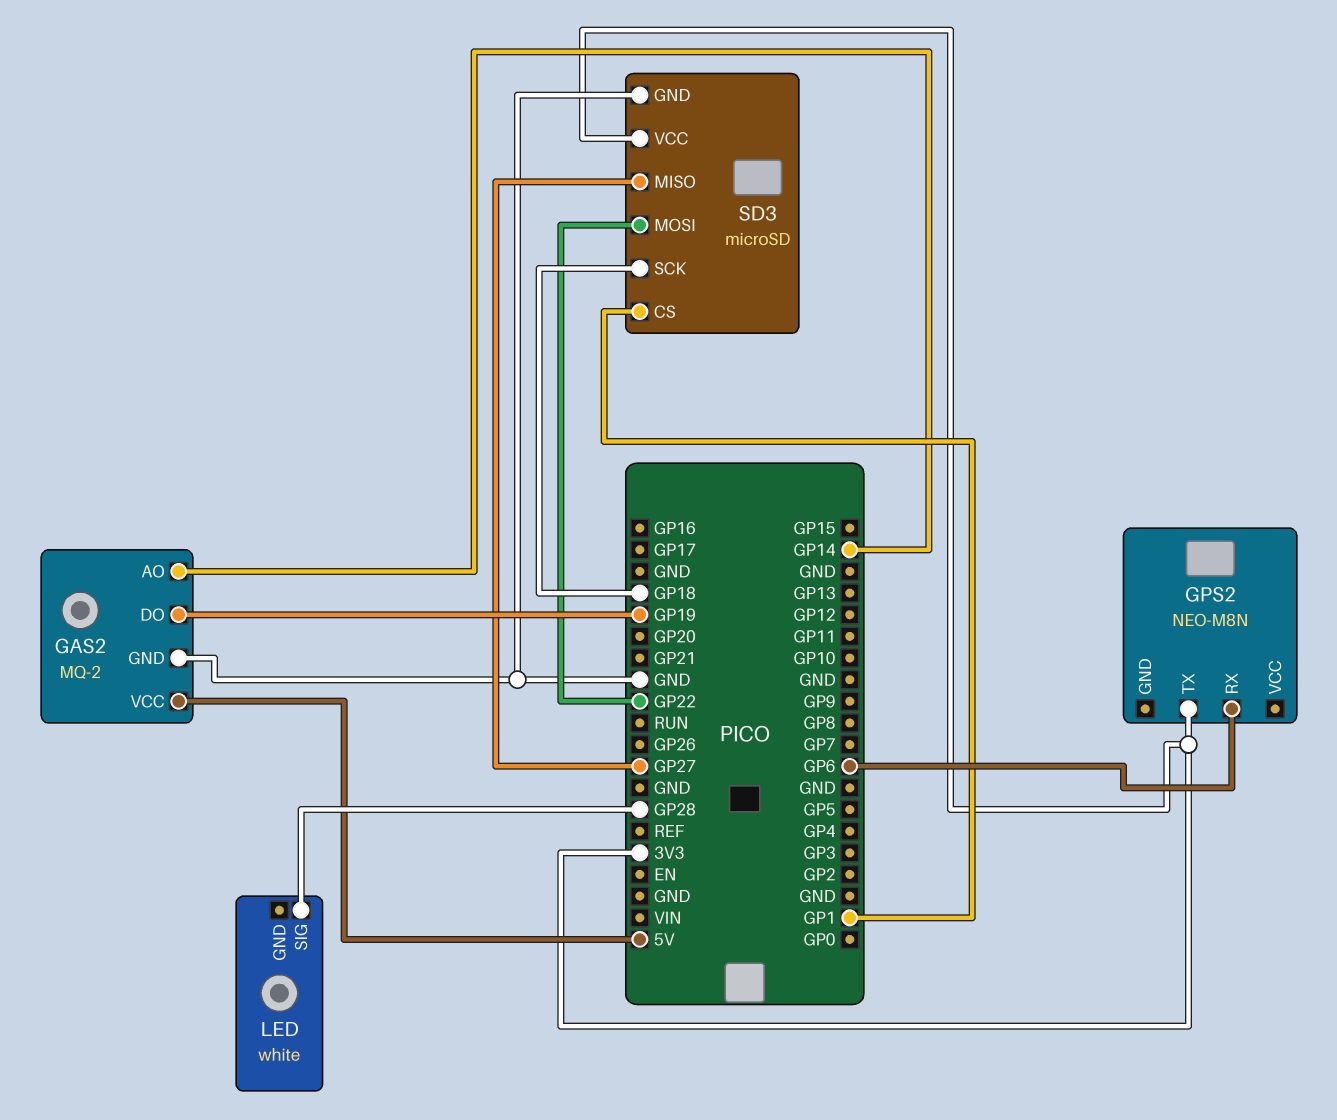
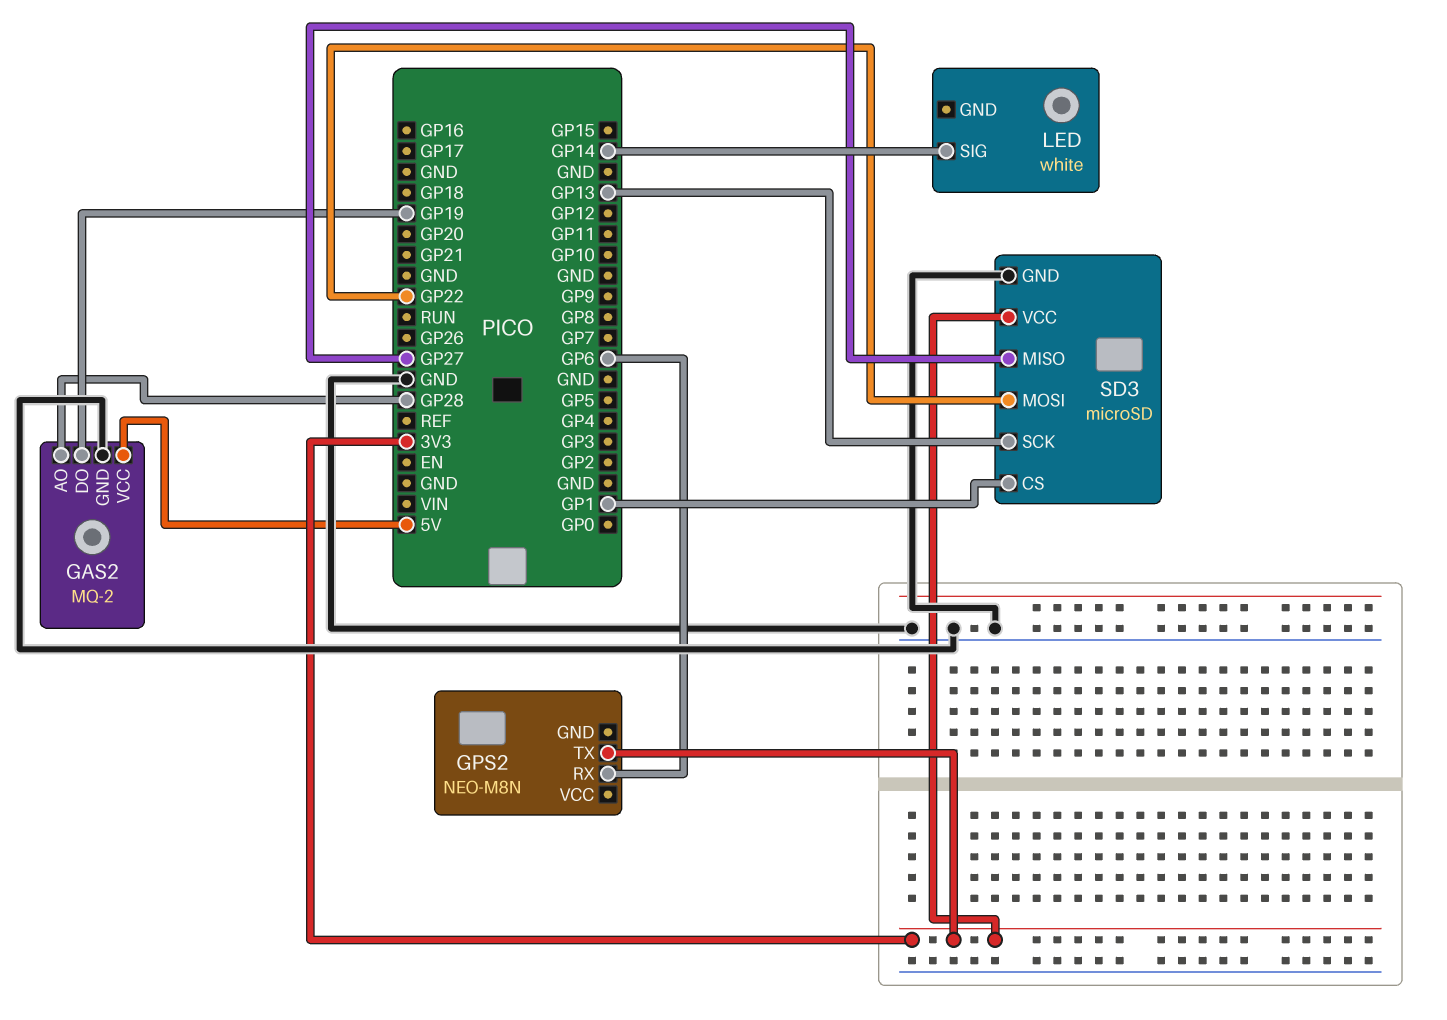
GAS2 pin AO: GP14 -> GP28
LED pin SIG: GP28 -> GP14
SD3 pin SCK: GP18 -> GP13

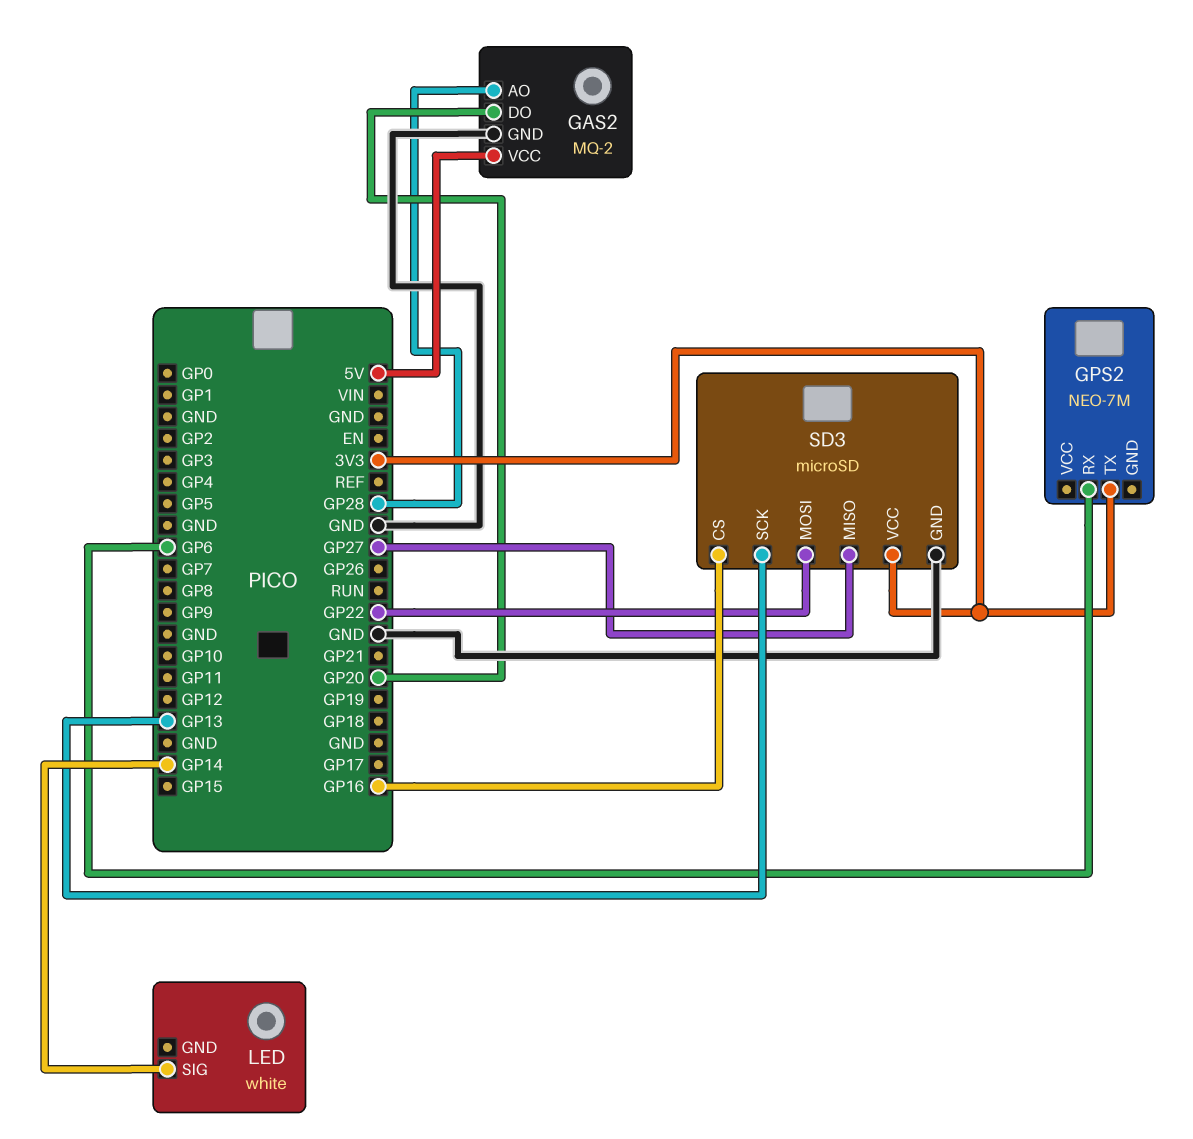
GAS2 pin DO: GP19 -> GP20
GPS2: NEO-M8N -> NEO-7M
SD3 pin CS: GP1 -> GP16

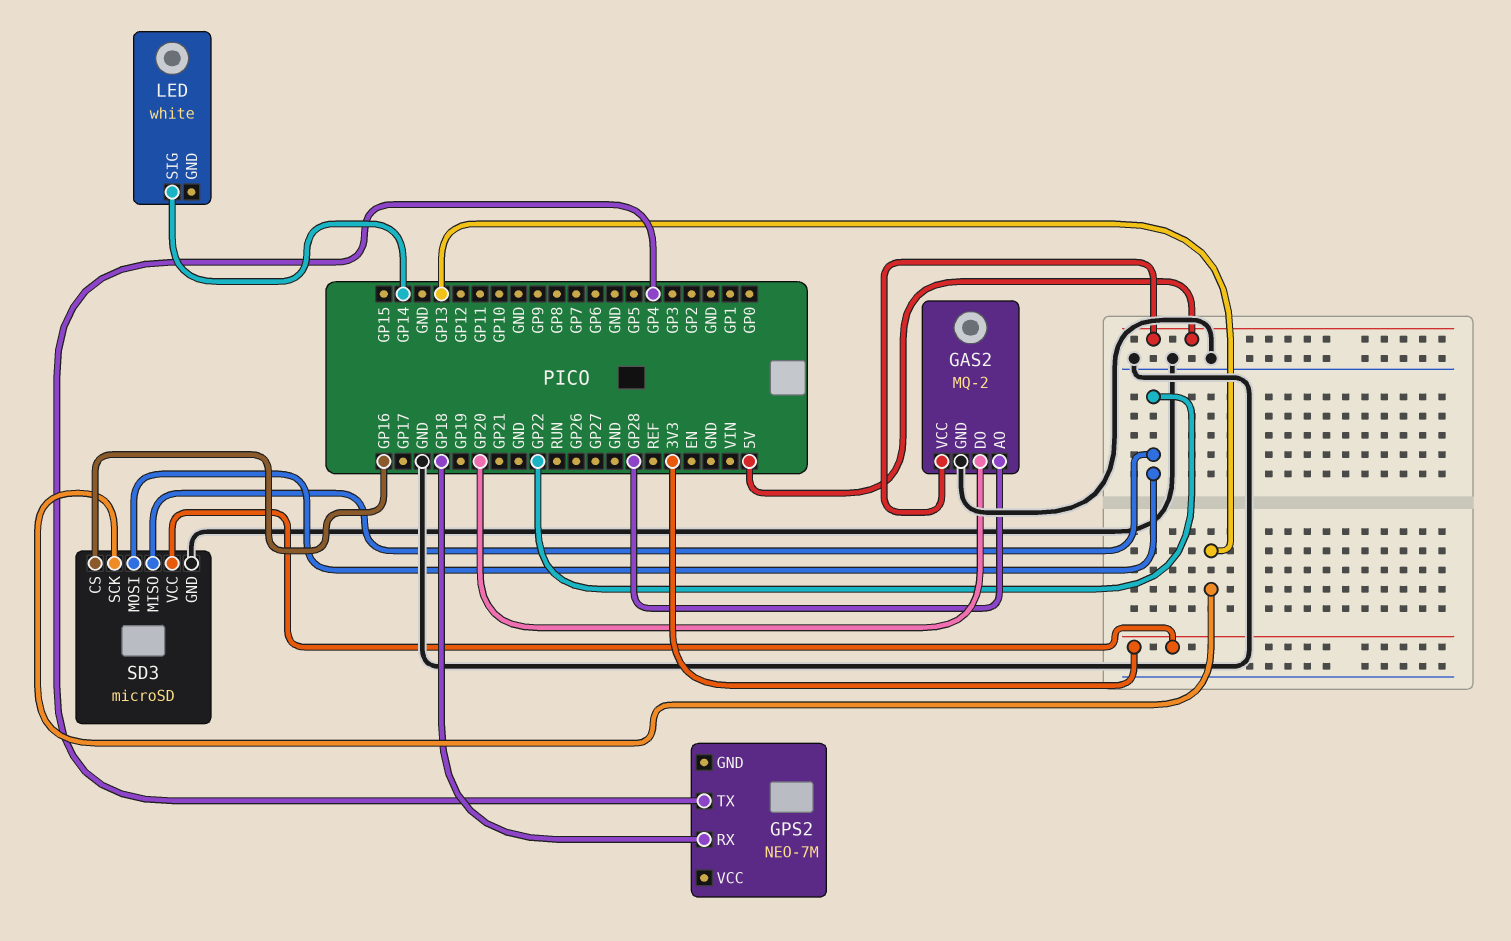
GPS2 pin RX: GP6 -> GP18
GPS2 pin TX: 3V3 -> GP4
SD3 pin MISO: GP27 -> GP22

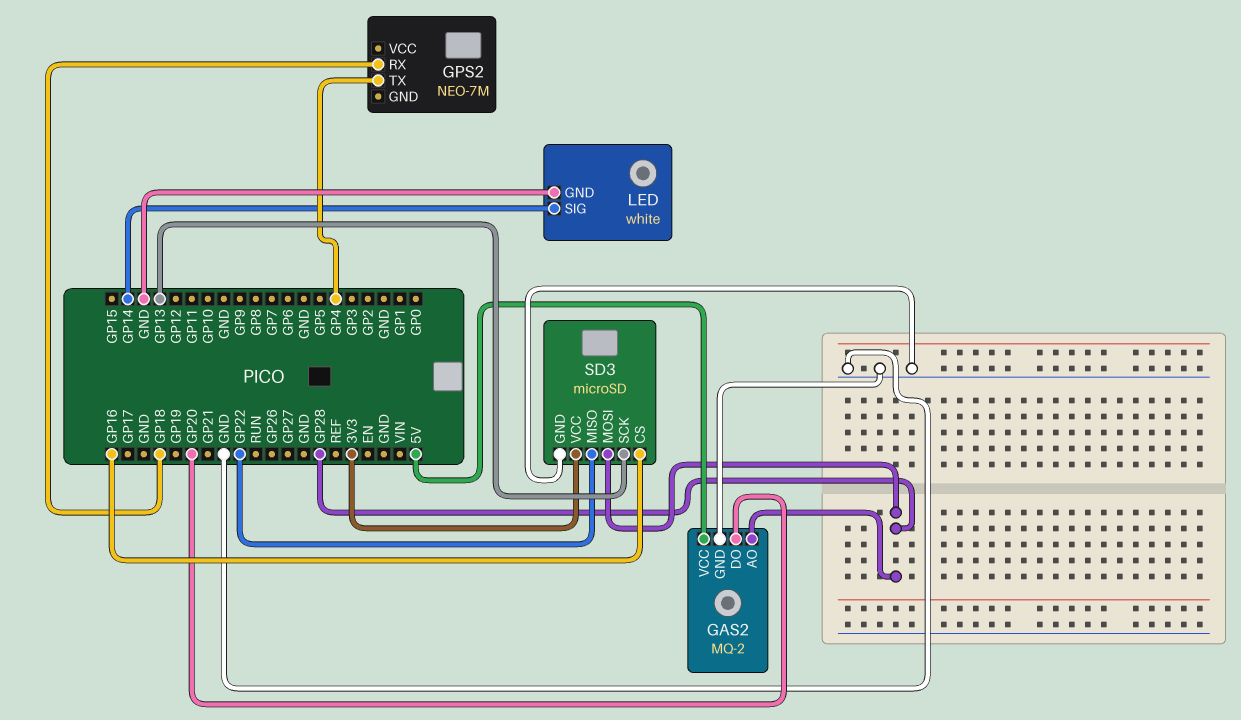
LED pin GND: none -> GND
SD3 pin MOSI: GP22 -> GP28

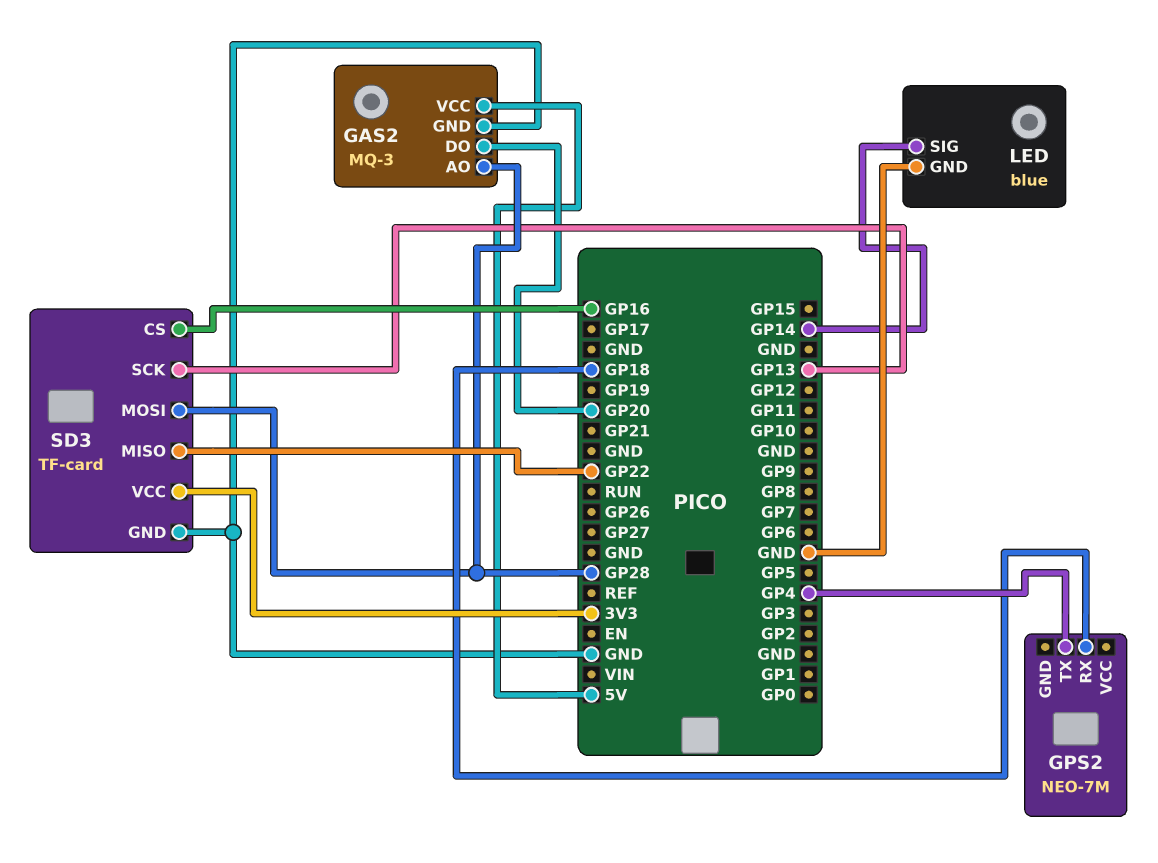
GAS2: MQ-2 -> MQ-3
LED: white -> blue
SD3: microSD -> TF-card

